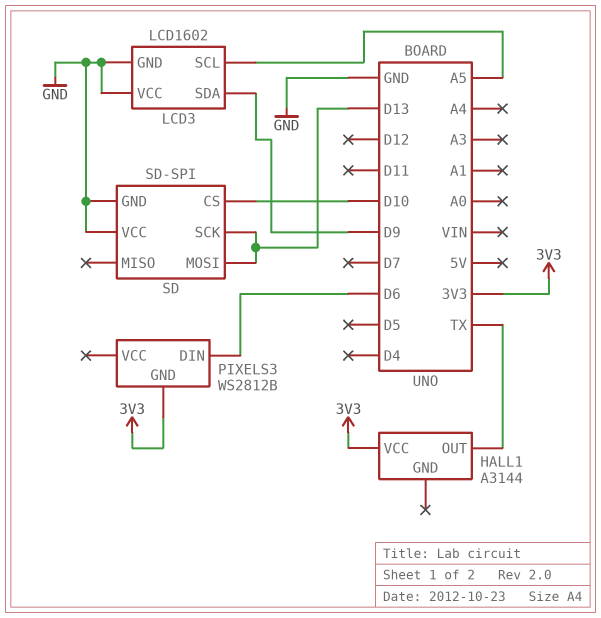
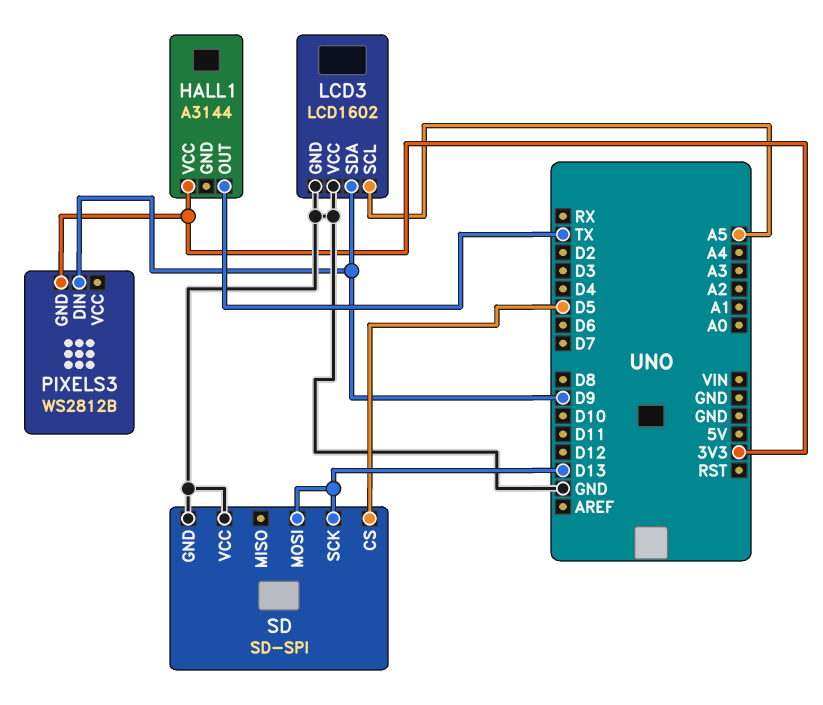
PIXELS3 pin DIN: D6 -> D9
SD pin CS: D10 -> D5

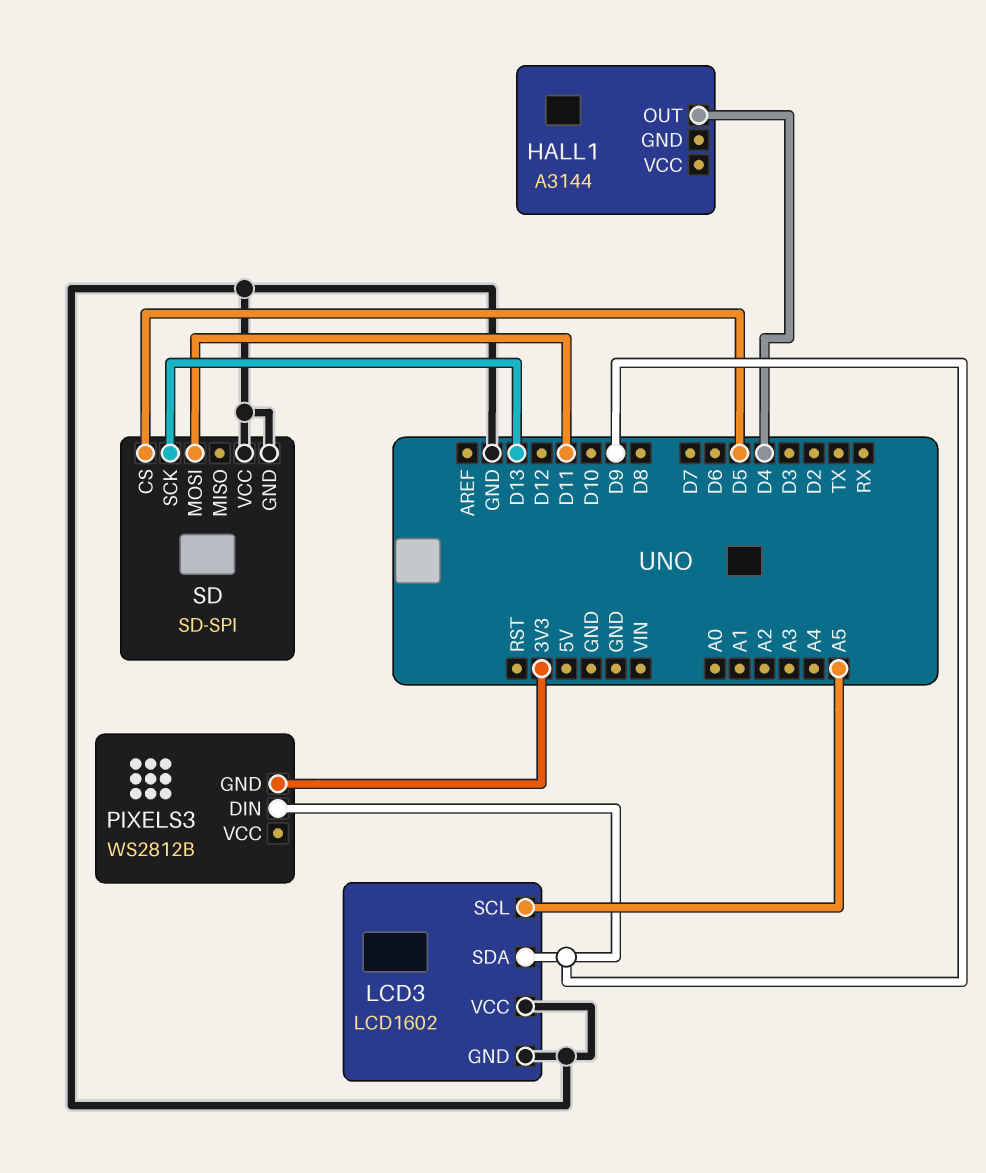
HALL1 pin OUT: TX -> D4
HALL1 pin VCC: 3V3 -> none
SD pin MOSI: D13 -> D11

